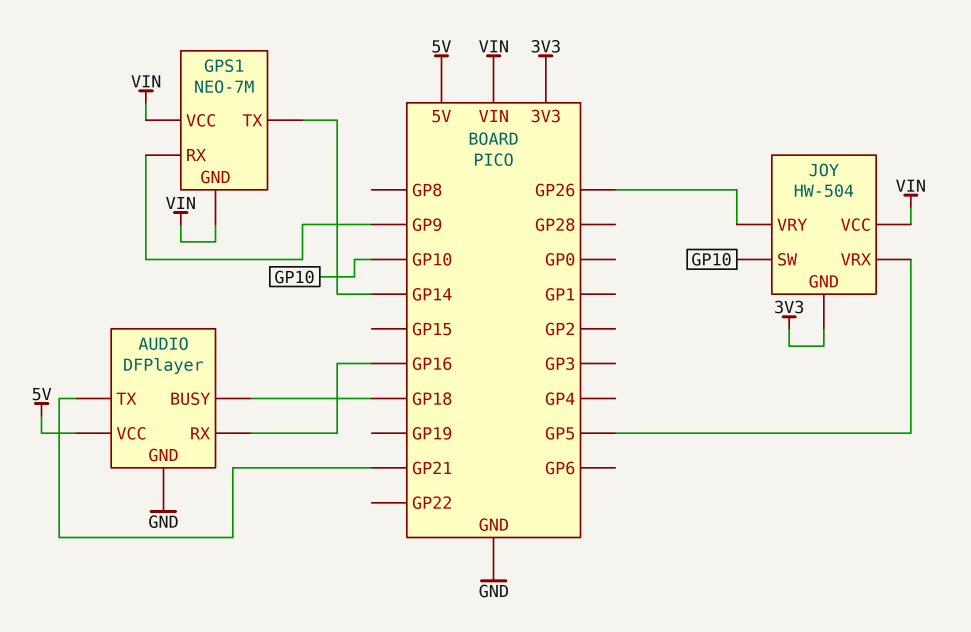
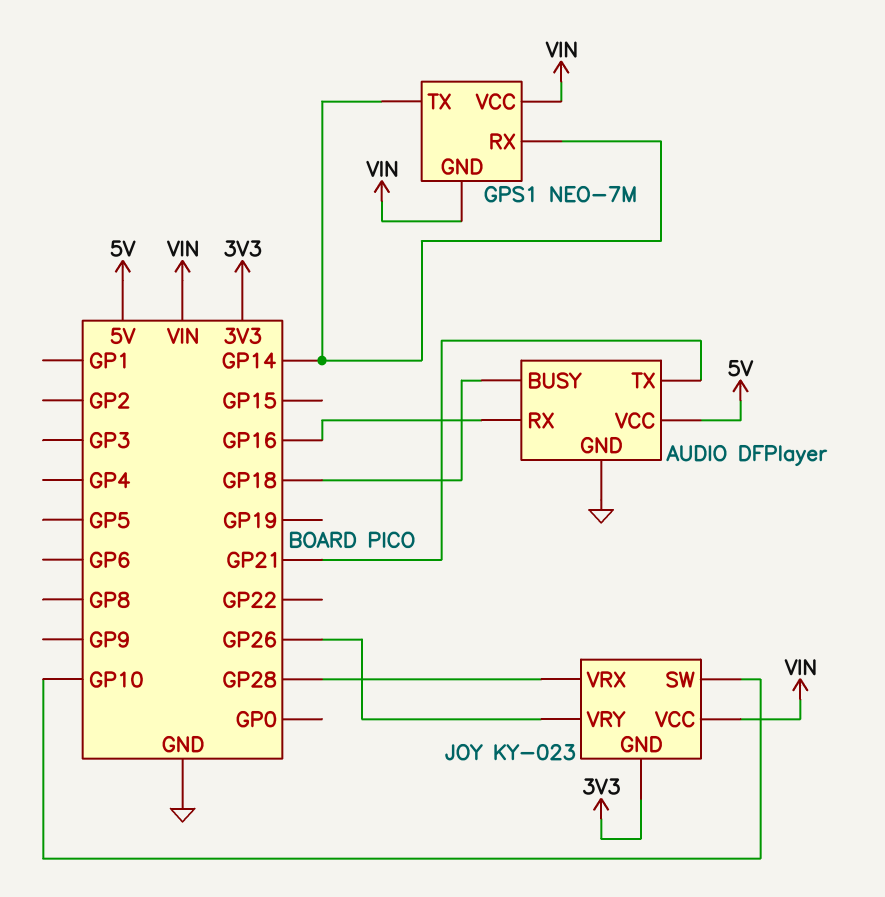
GPS1 pin RX: GP9 -> GP14
JOY: HW-504 -> KY-023
JOY pin VRX: GP5 -> GP28

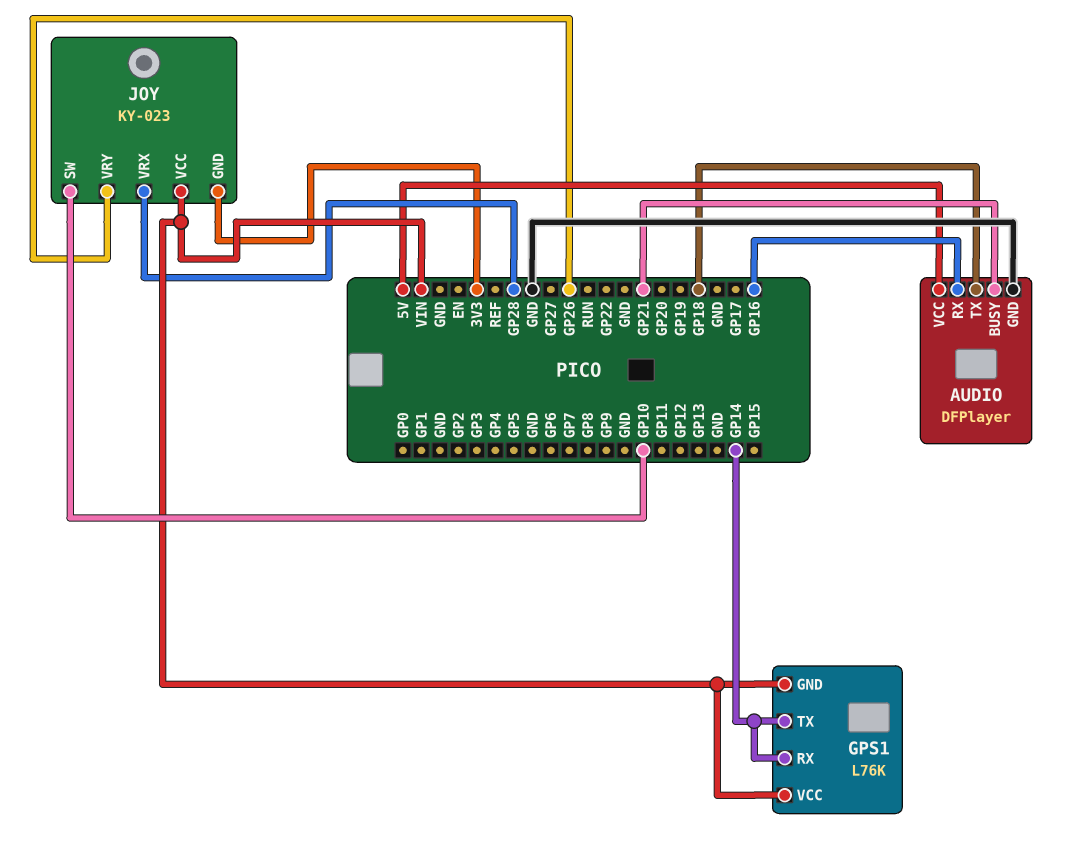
AUDIO pin BUSY: GP18 -> GP21
AUDIO pin TX: GP21 -> GP18
GPS1: NEO-7M -> L76K

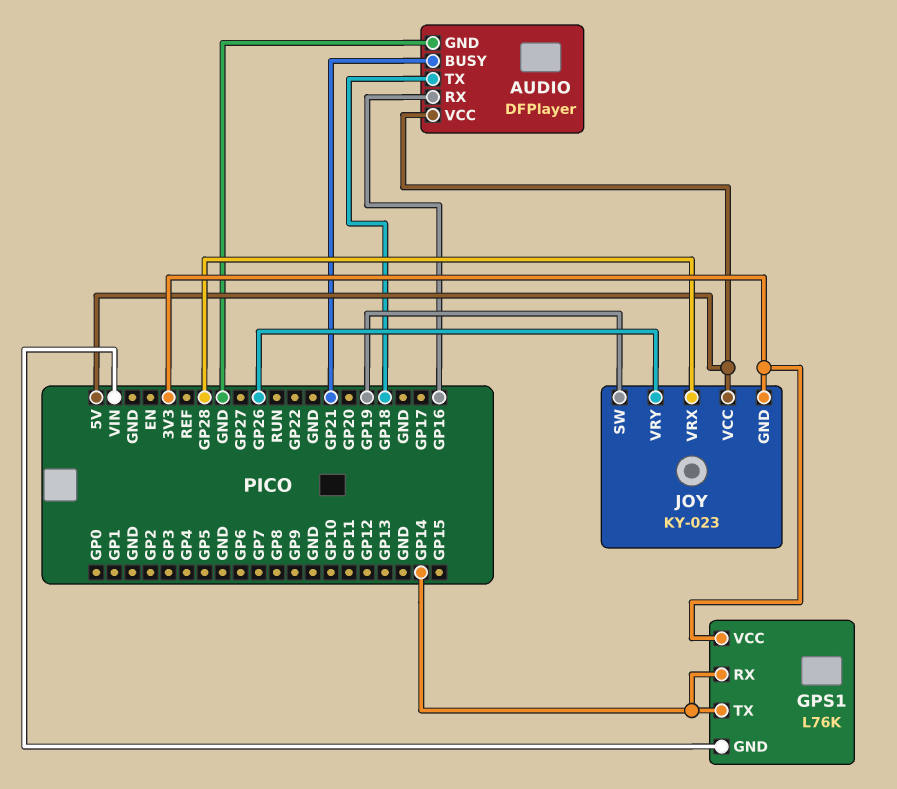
GPS1 pin VCC: VIN -> 3V3
JOY pin SW: GP10 -> GP19
JOY pin VCC: VIN -> 5V

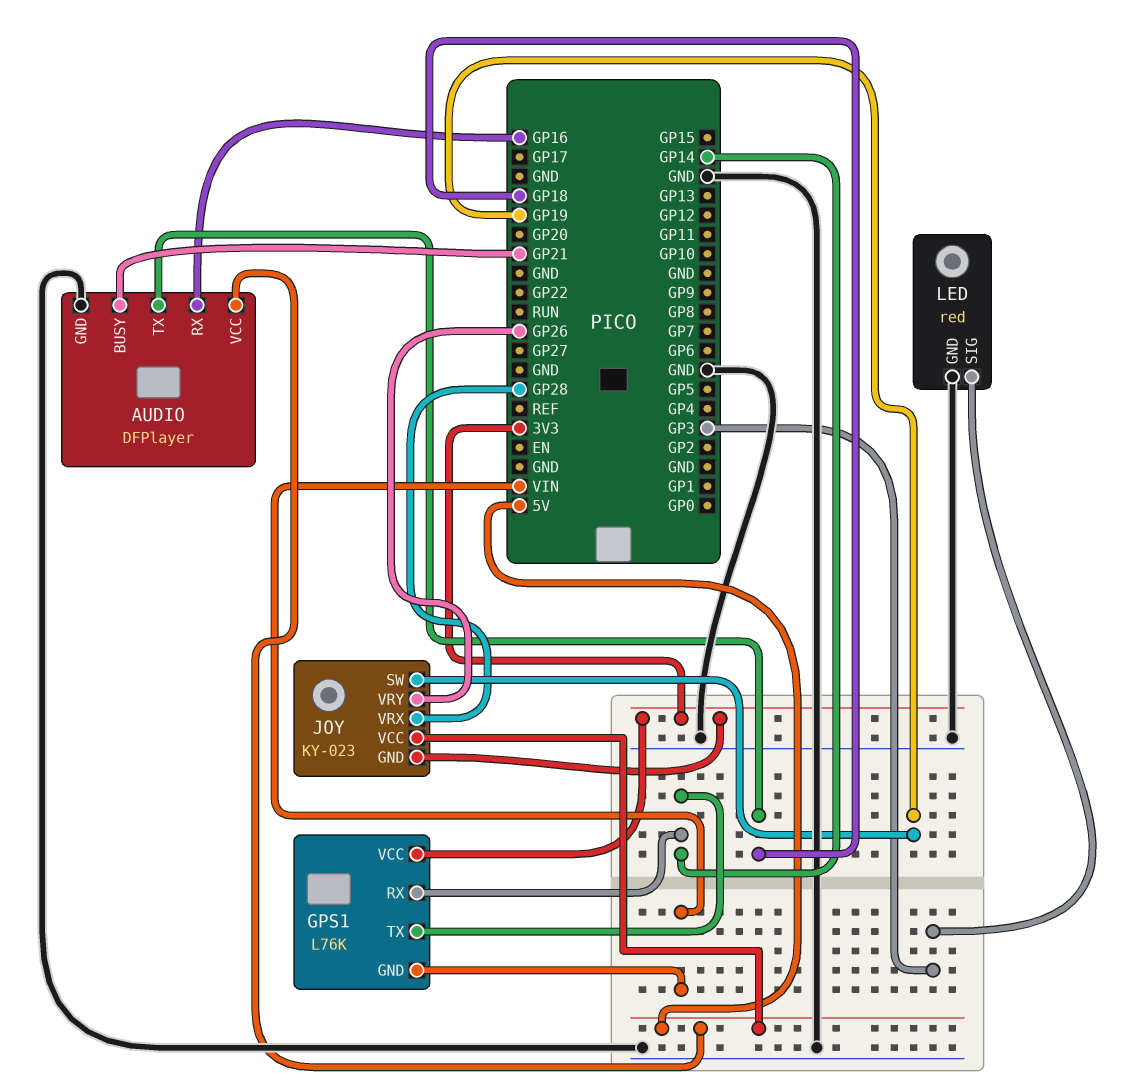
LED: none -> red
LED pin GND: none -> GND
LED pin SIG: none -> GP3

